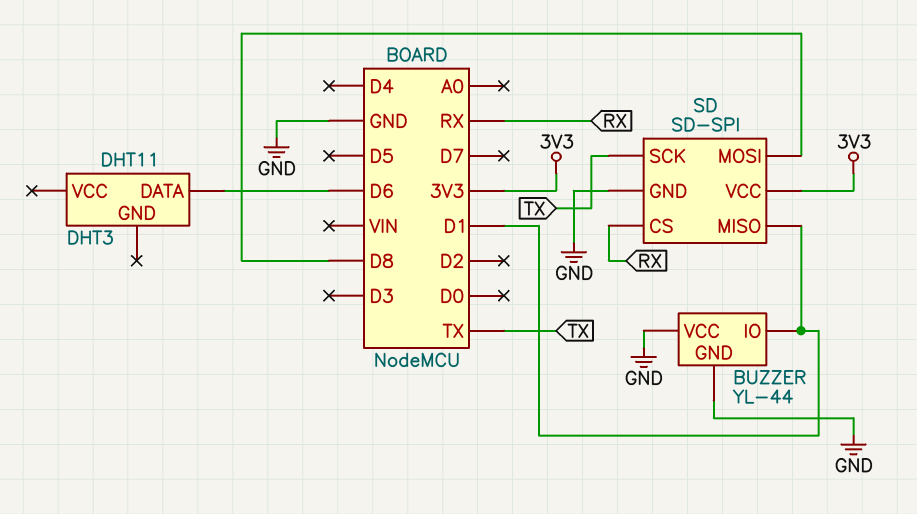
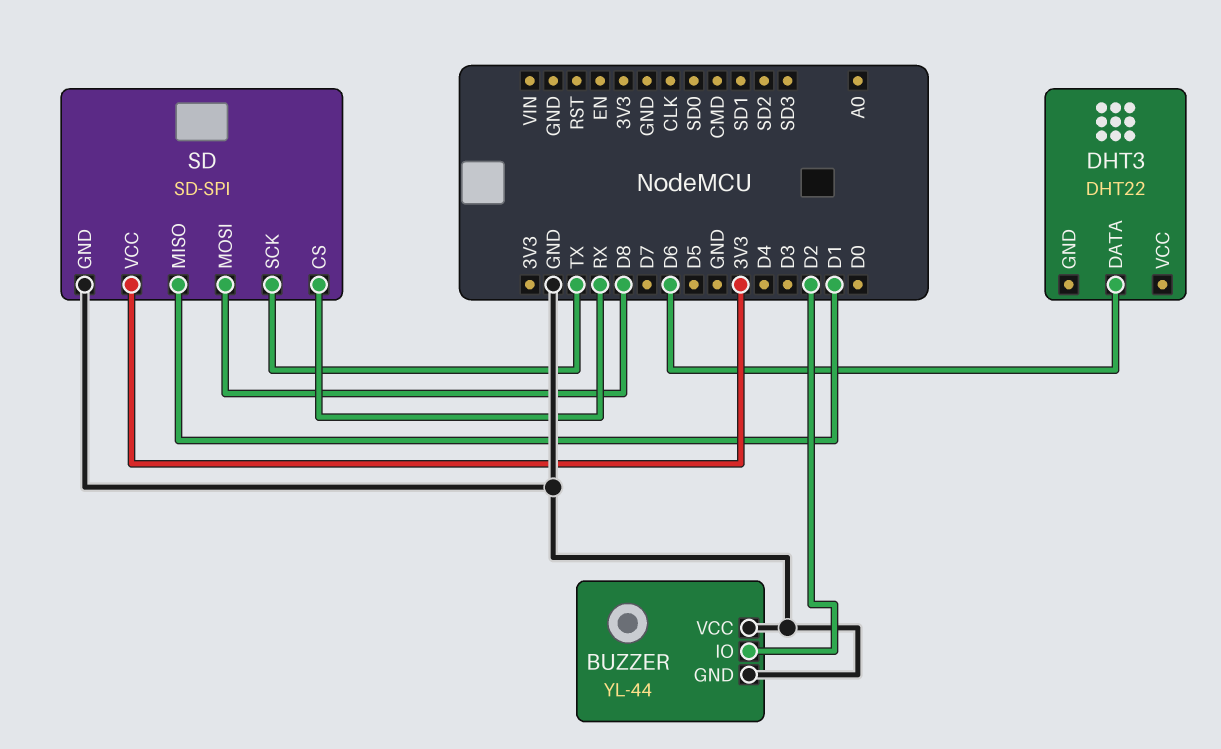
BUZZER pin IO: D1 -> D2
DHT3: DHT11 -> DHT22

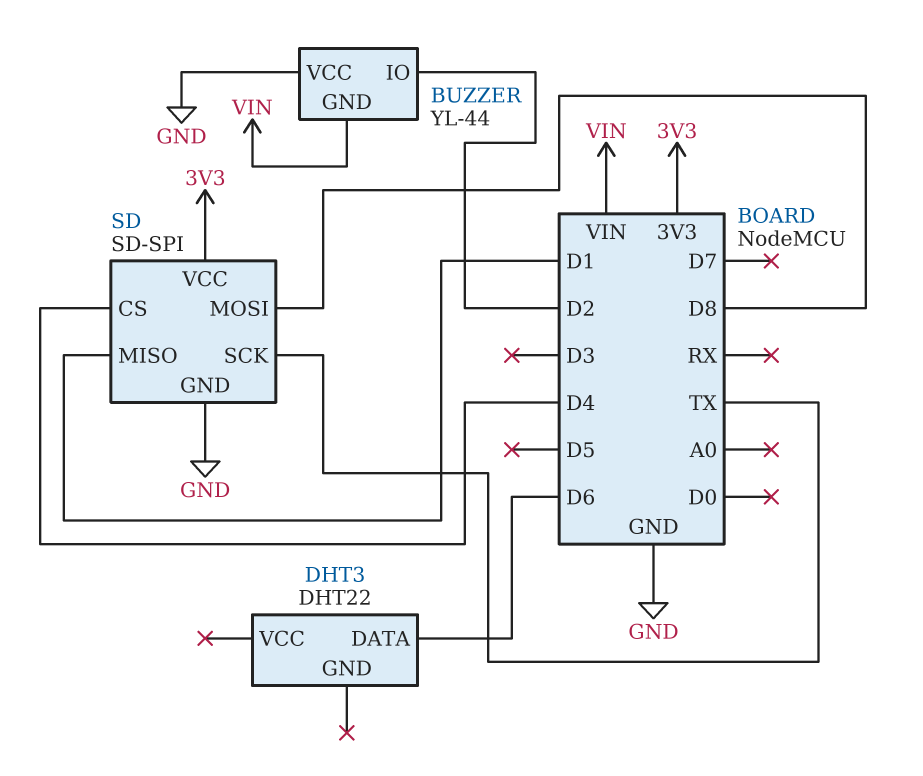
BUZZER pin GND: GND -> VIN
SD pin CS: RX -> D4

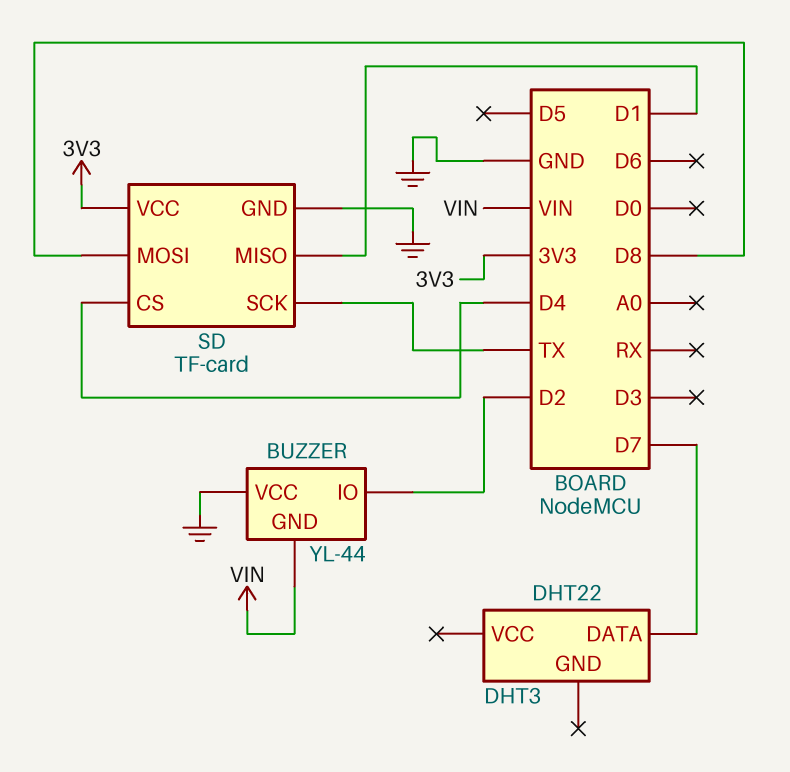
DHT3 pin DATA: D6 -> D7
SD: SD-SPI -> TF-card

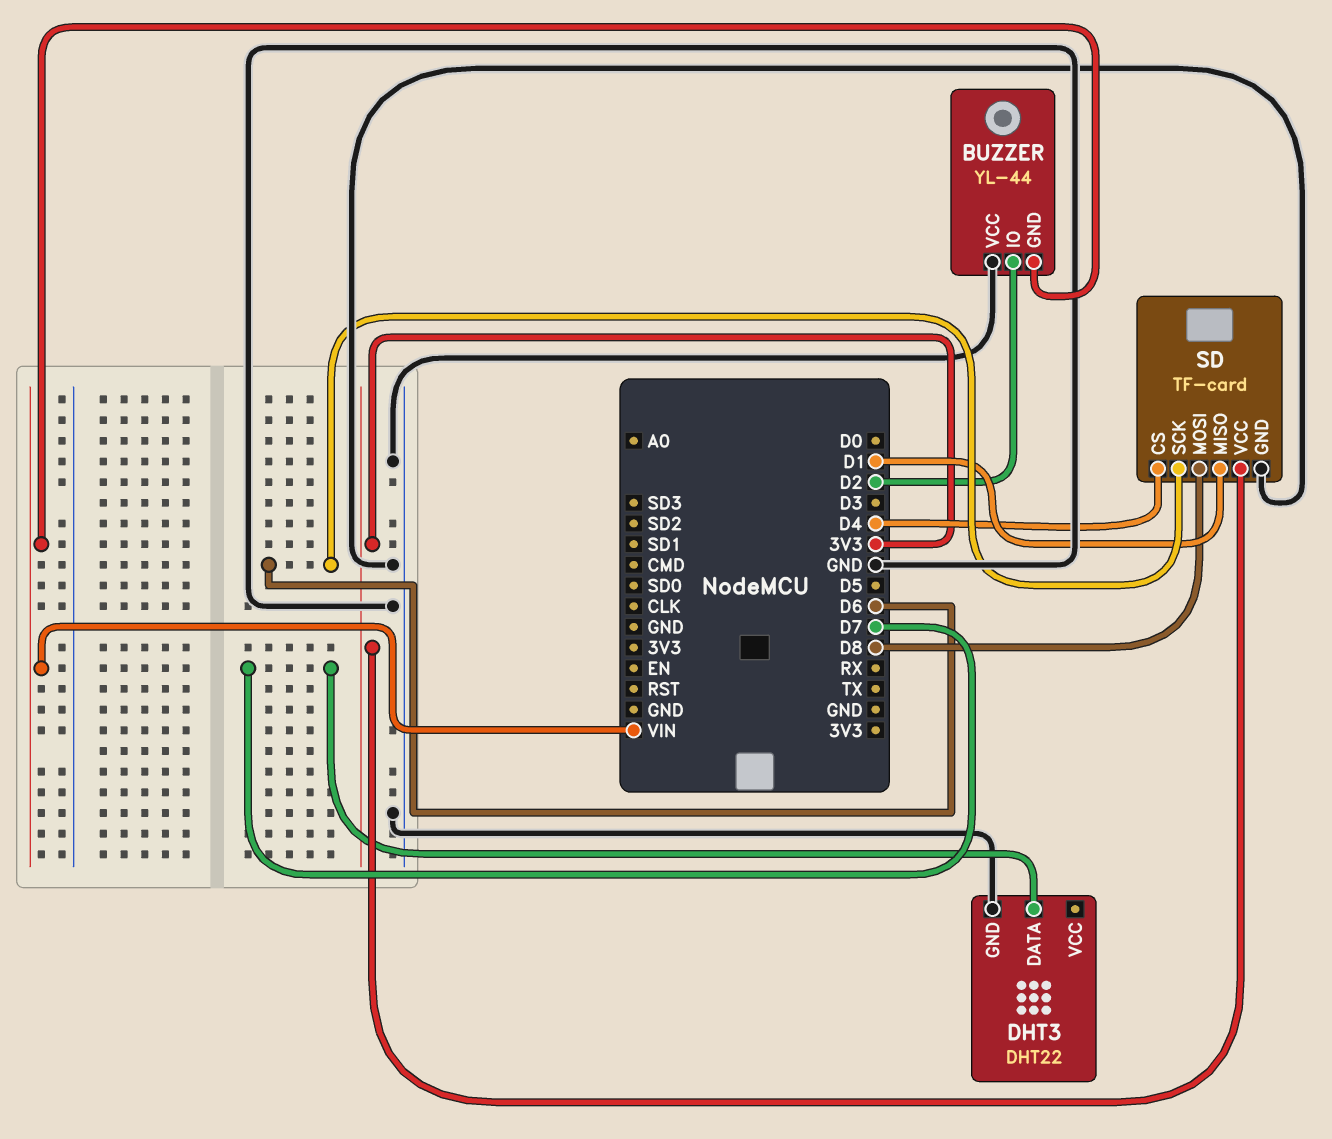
DHT3 pin GND: none -> GND
SD pin SCK: TX -> D6

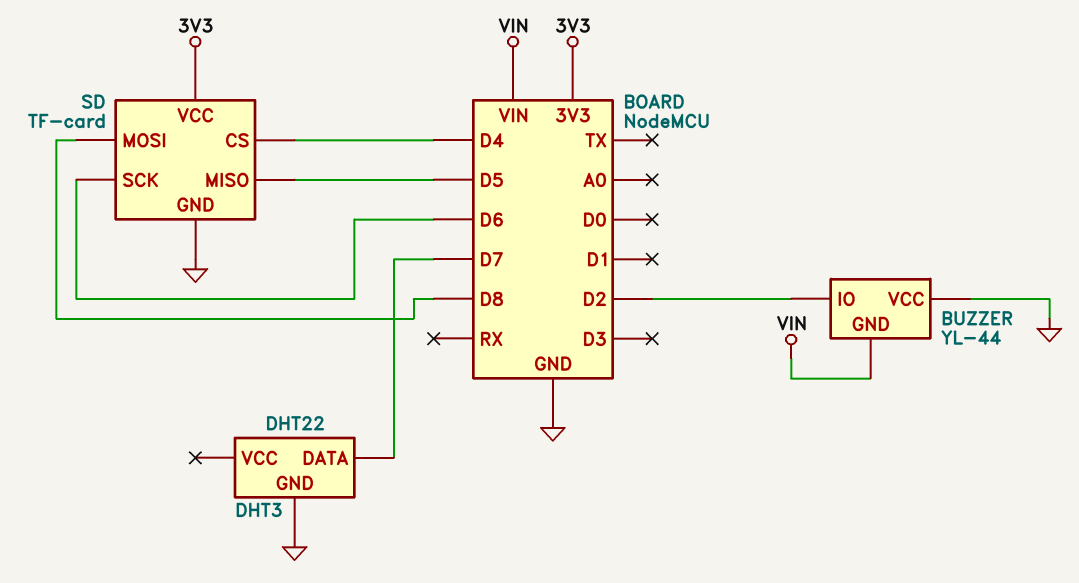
SD pin MISO: D1 -> D5

